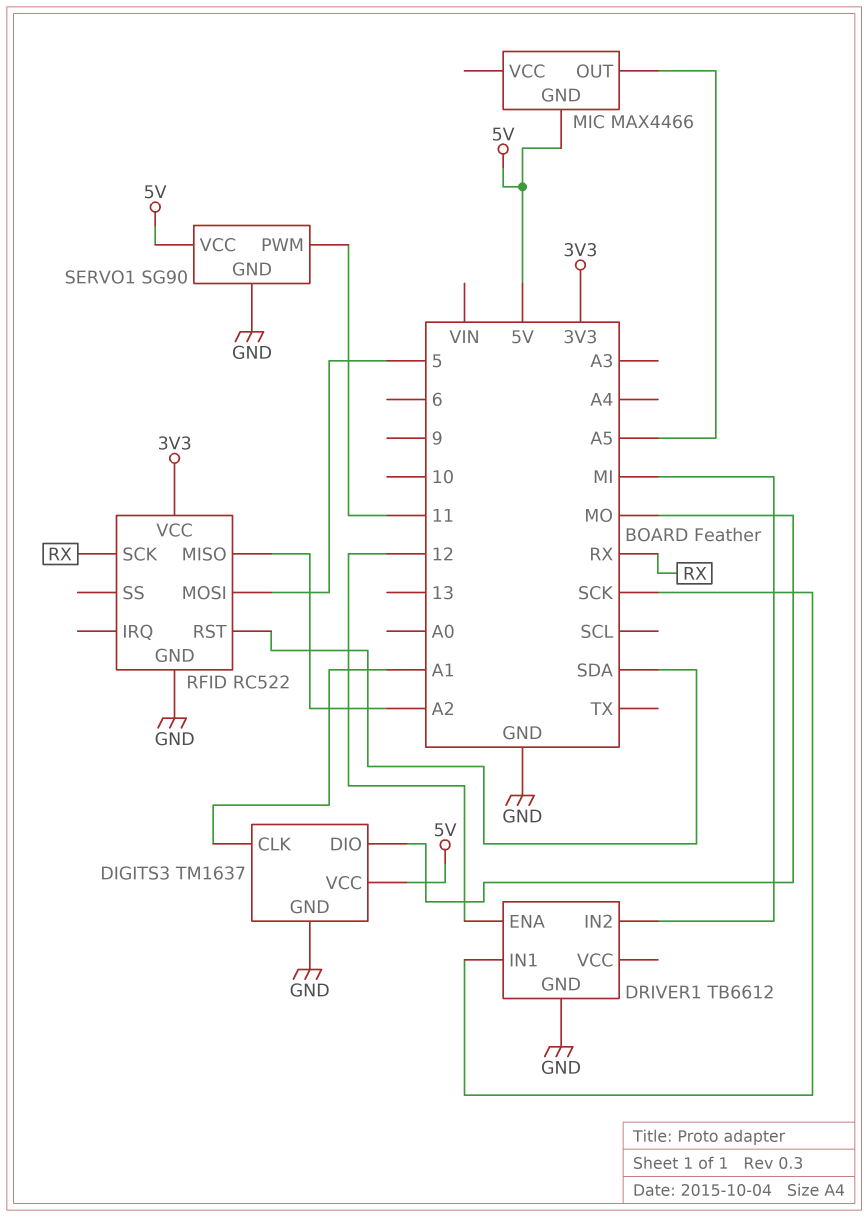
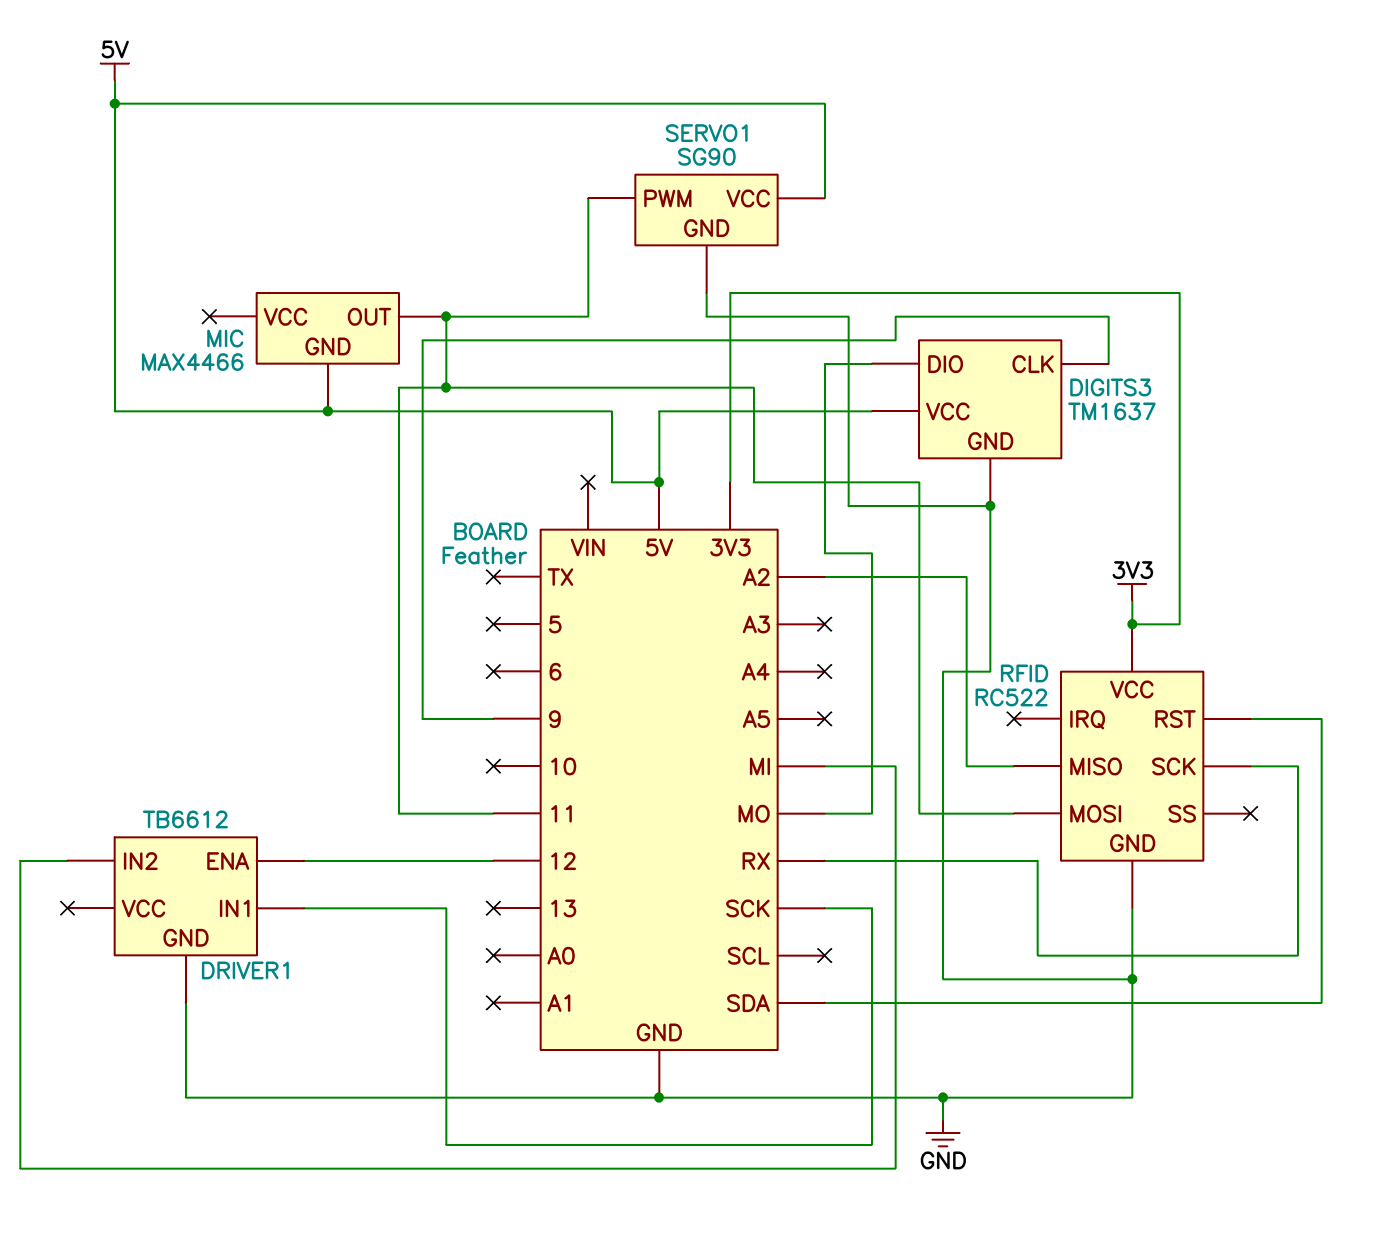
DIGITS3 pin CLK: A1 -> 9
MIC pin OUT: A5 -> 11
RFID pin MOSI: 5 -> 11

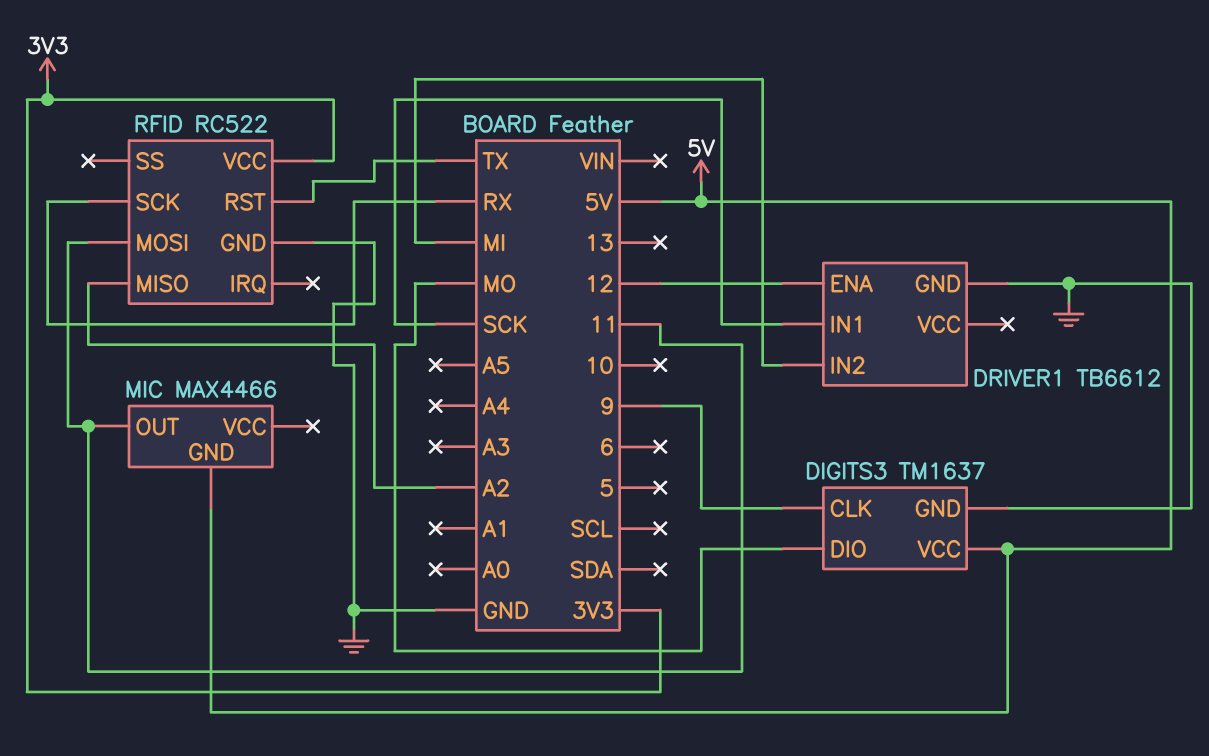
RFID pin RST: SDA -> TX
SERVO1: SG90 -> none
SERVO1 pin GND: GND -> none
SERVO1 pin PWM: 11 -> none
SERVO1 pin VCC: 5V -> none

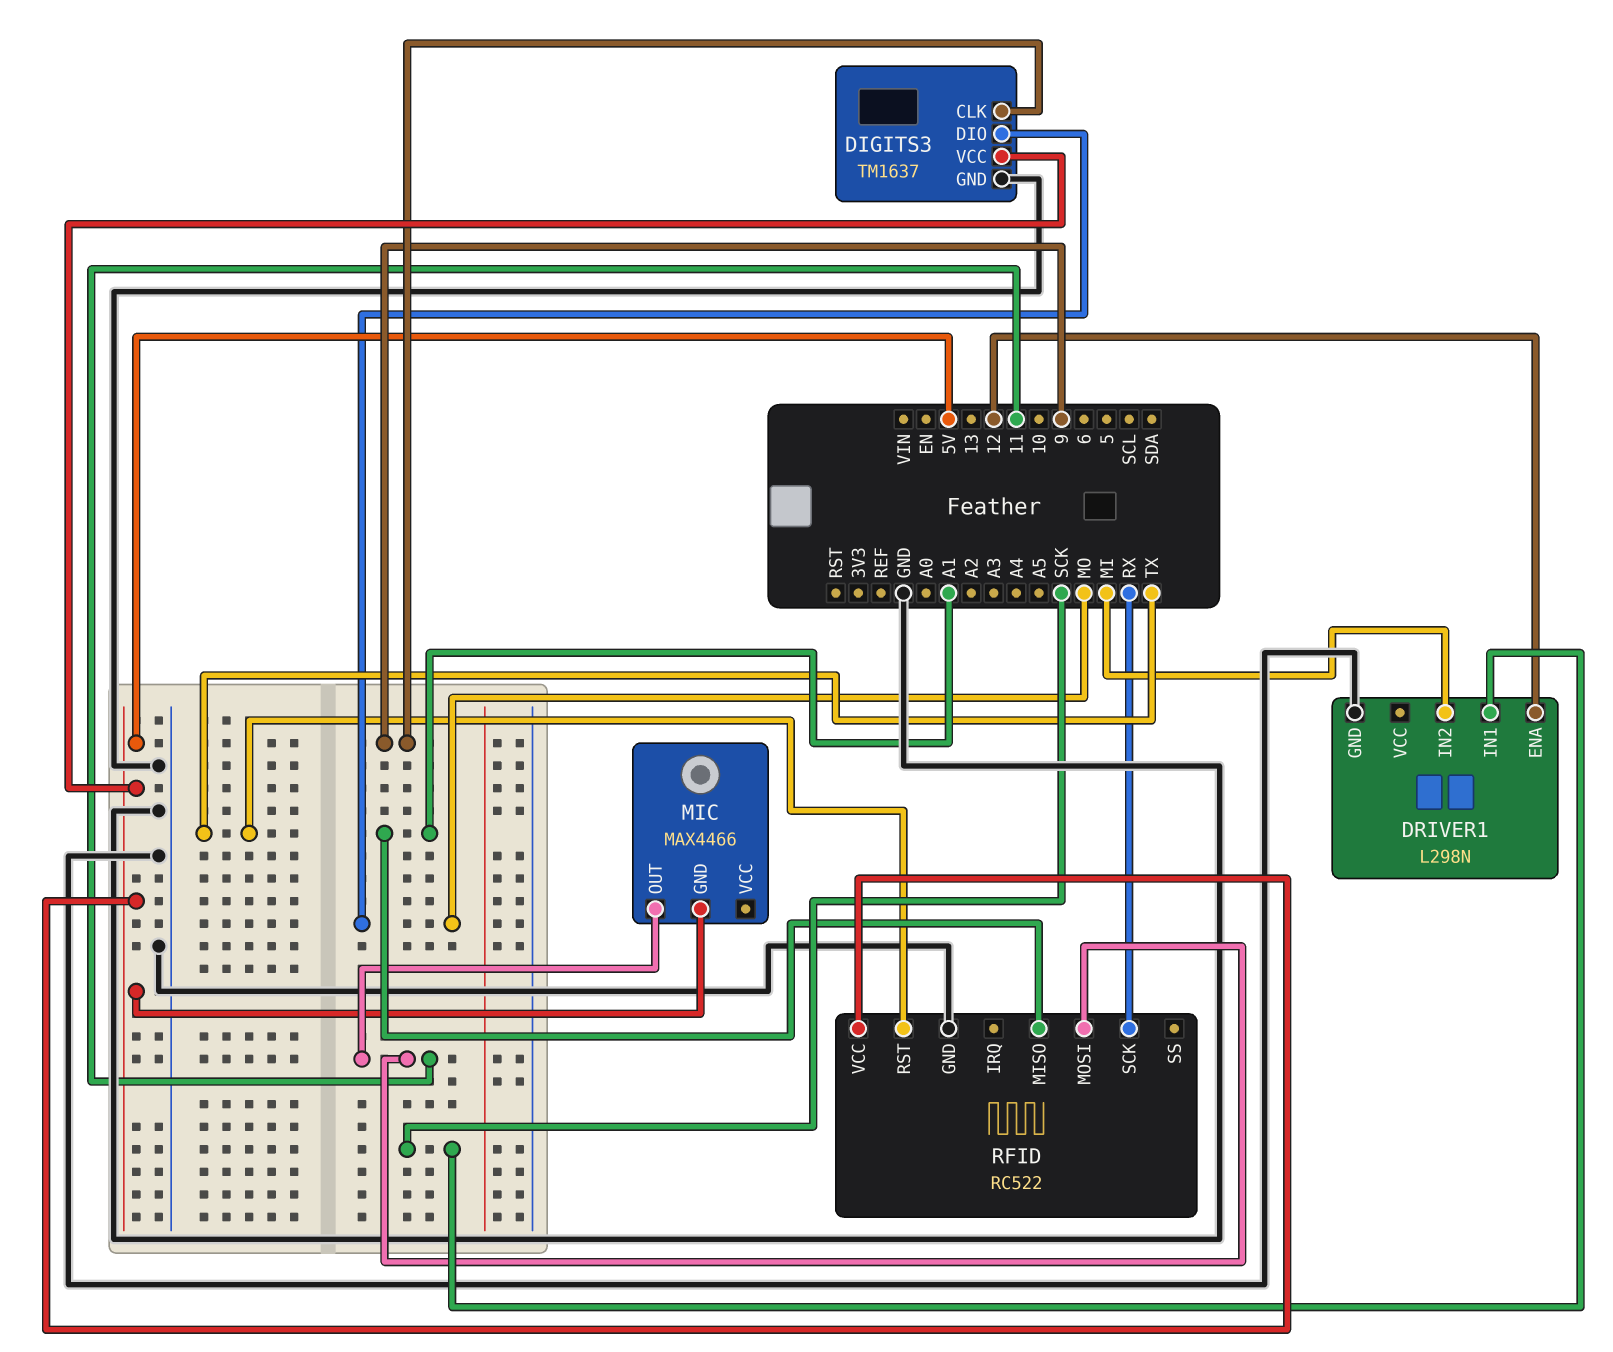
DRIVER1: TB6612 -> L298N
RFID pin MISO: A2 -> A1
RFID pin VCC: 3V3 -> 5V

